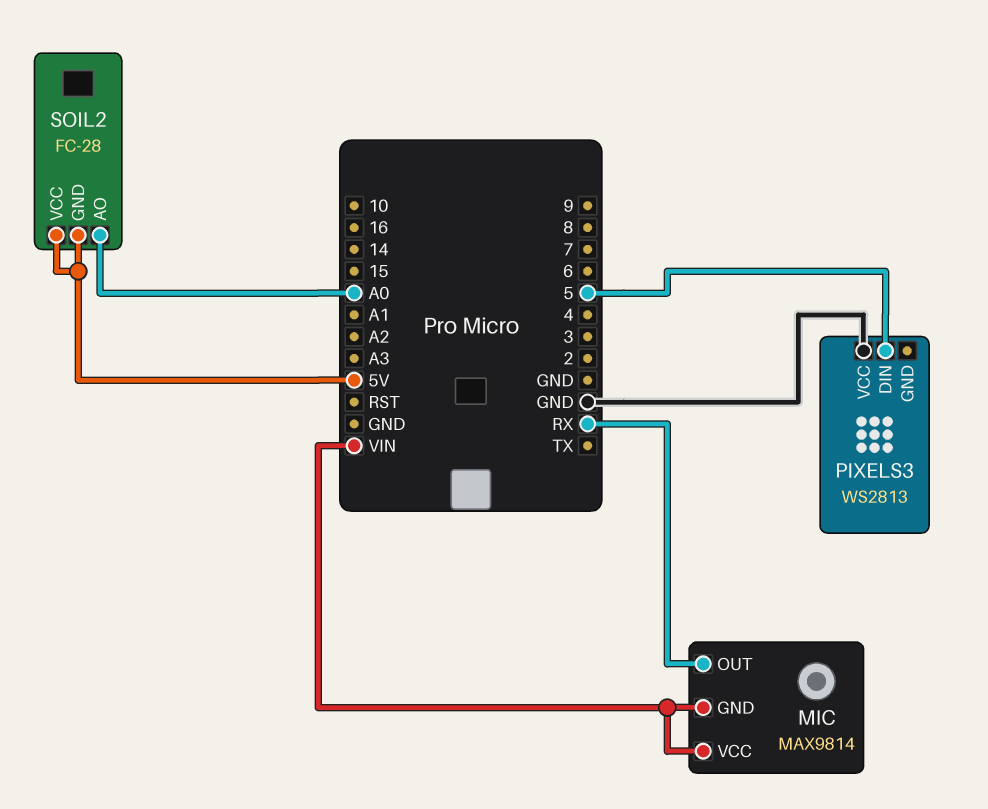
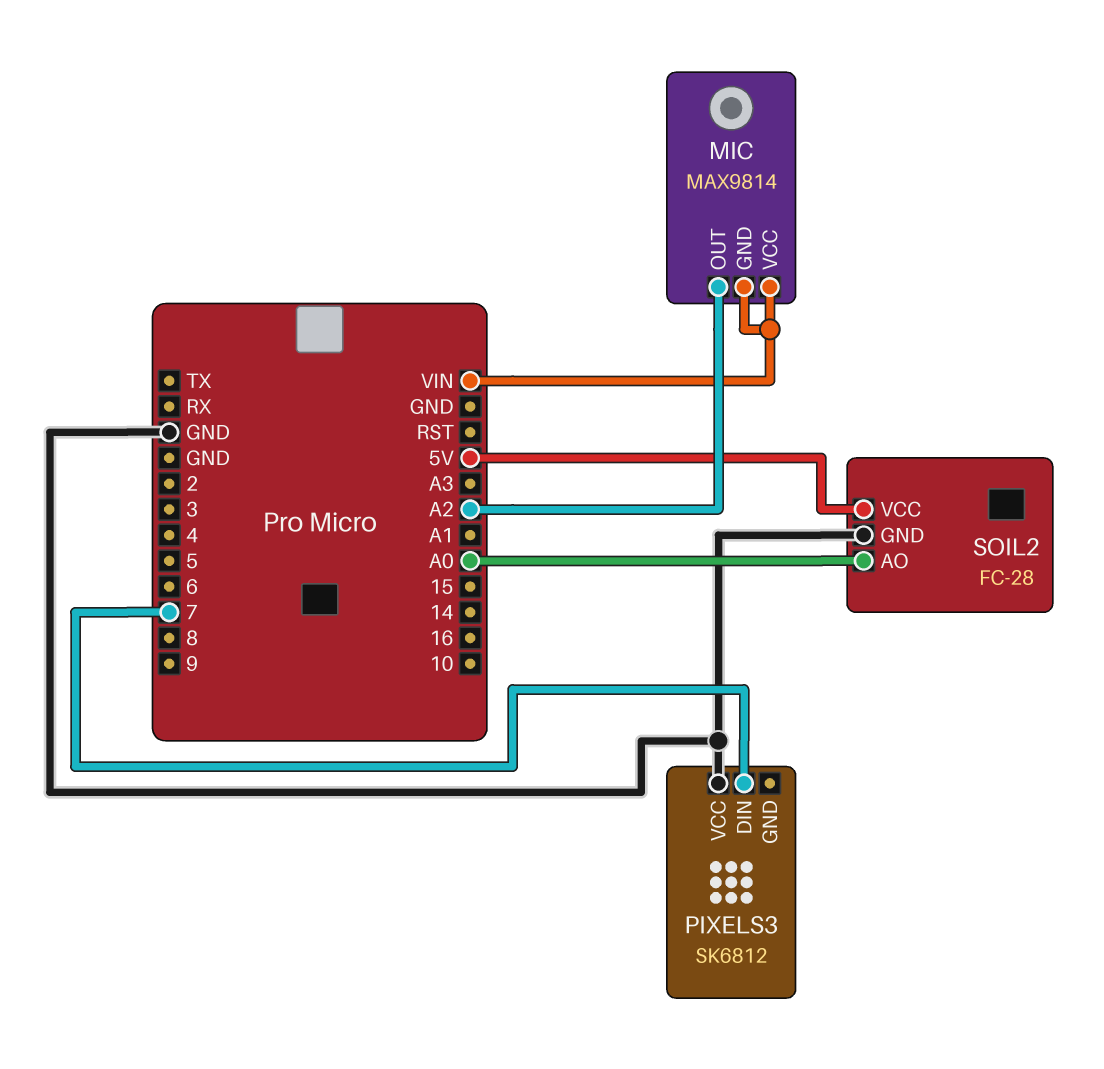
MIC pin OUT: RX -> A2
PIXELS3: WS2813 -> SK6812
PIXELS3 pin DIN: 5 -> 7
SOIL2 pin GND: 5V -> GND

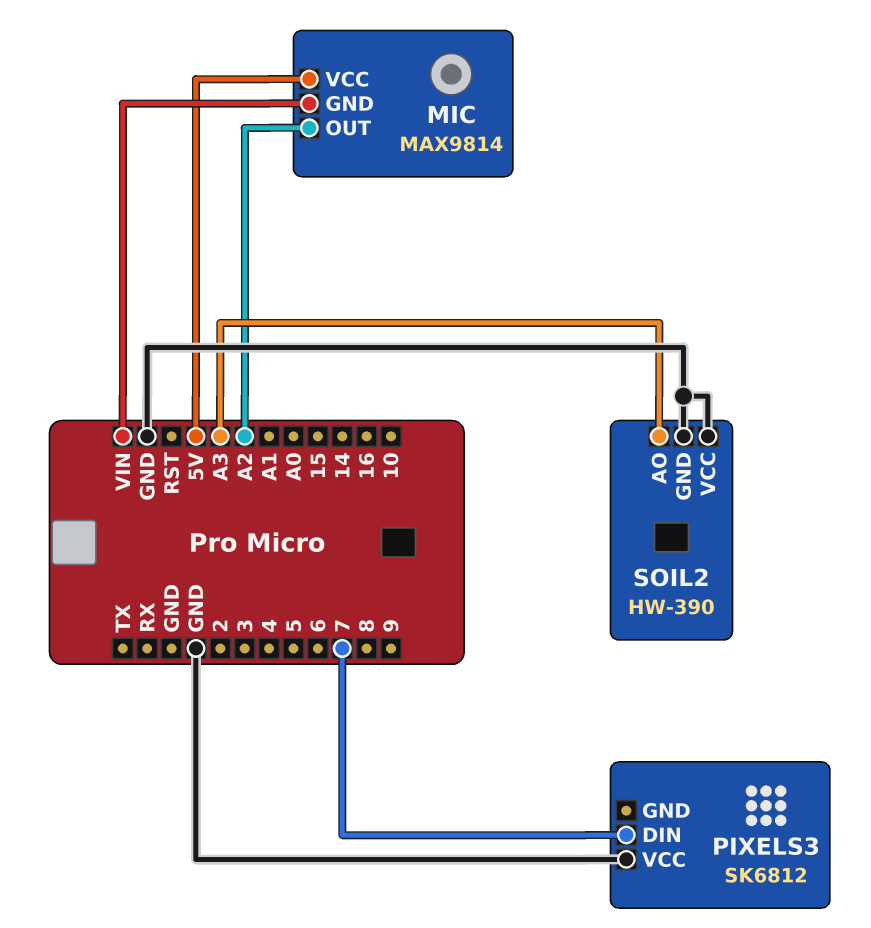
MIC pin VCC: VIN -> 5V
SOIL2: FC-28 -> HW-390
SOIL2 pin AO: A0 -> A3
SOIL2 pin VCC: 5V -> GND

